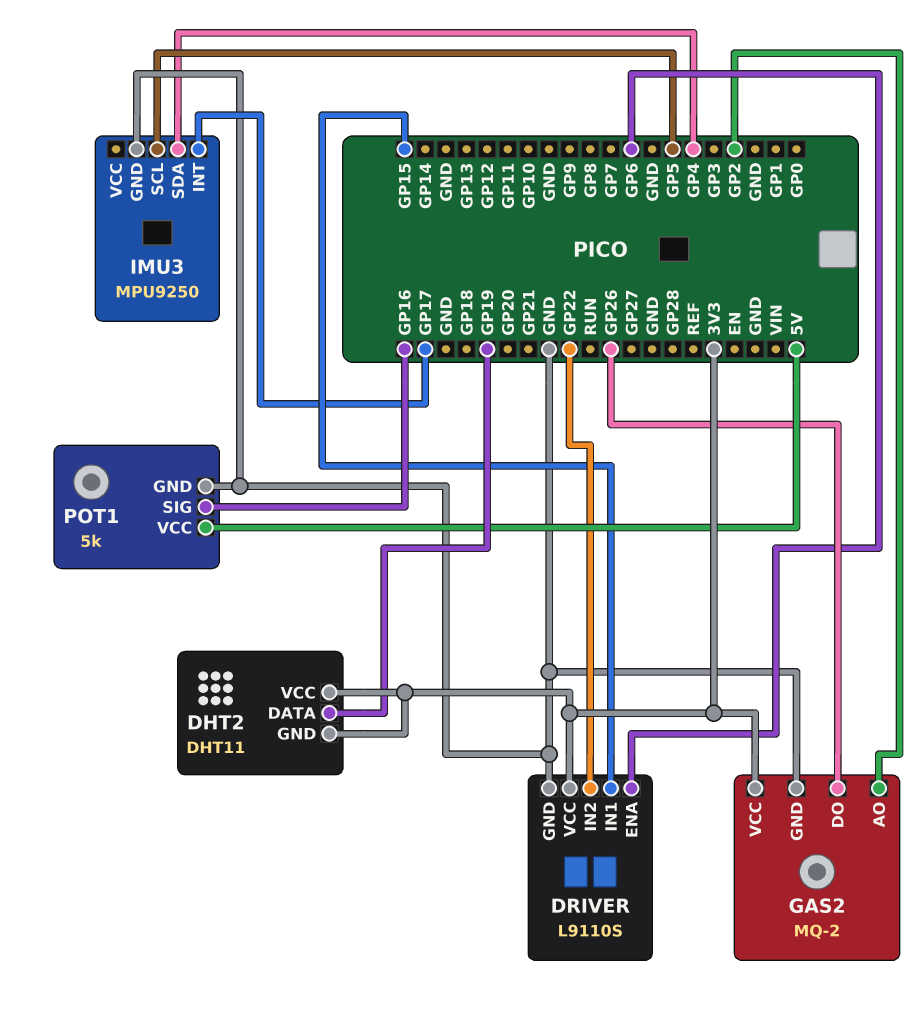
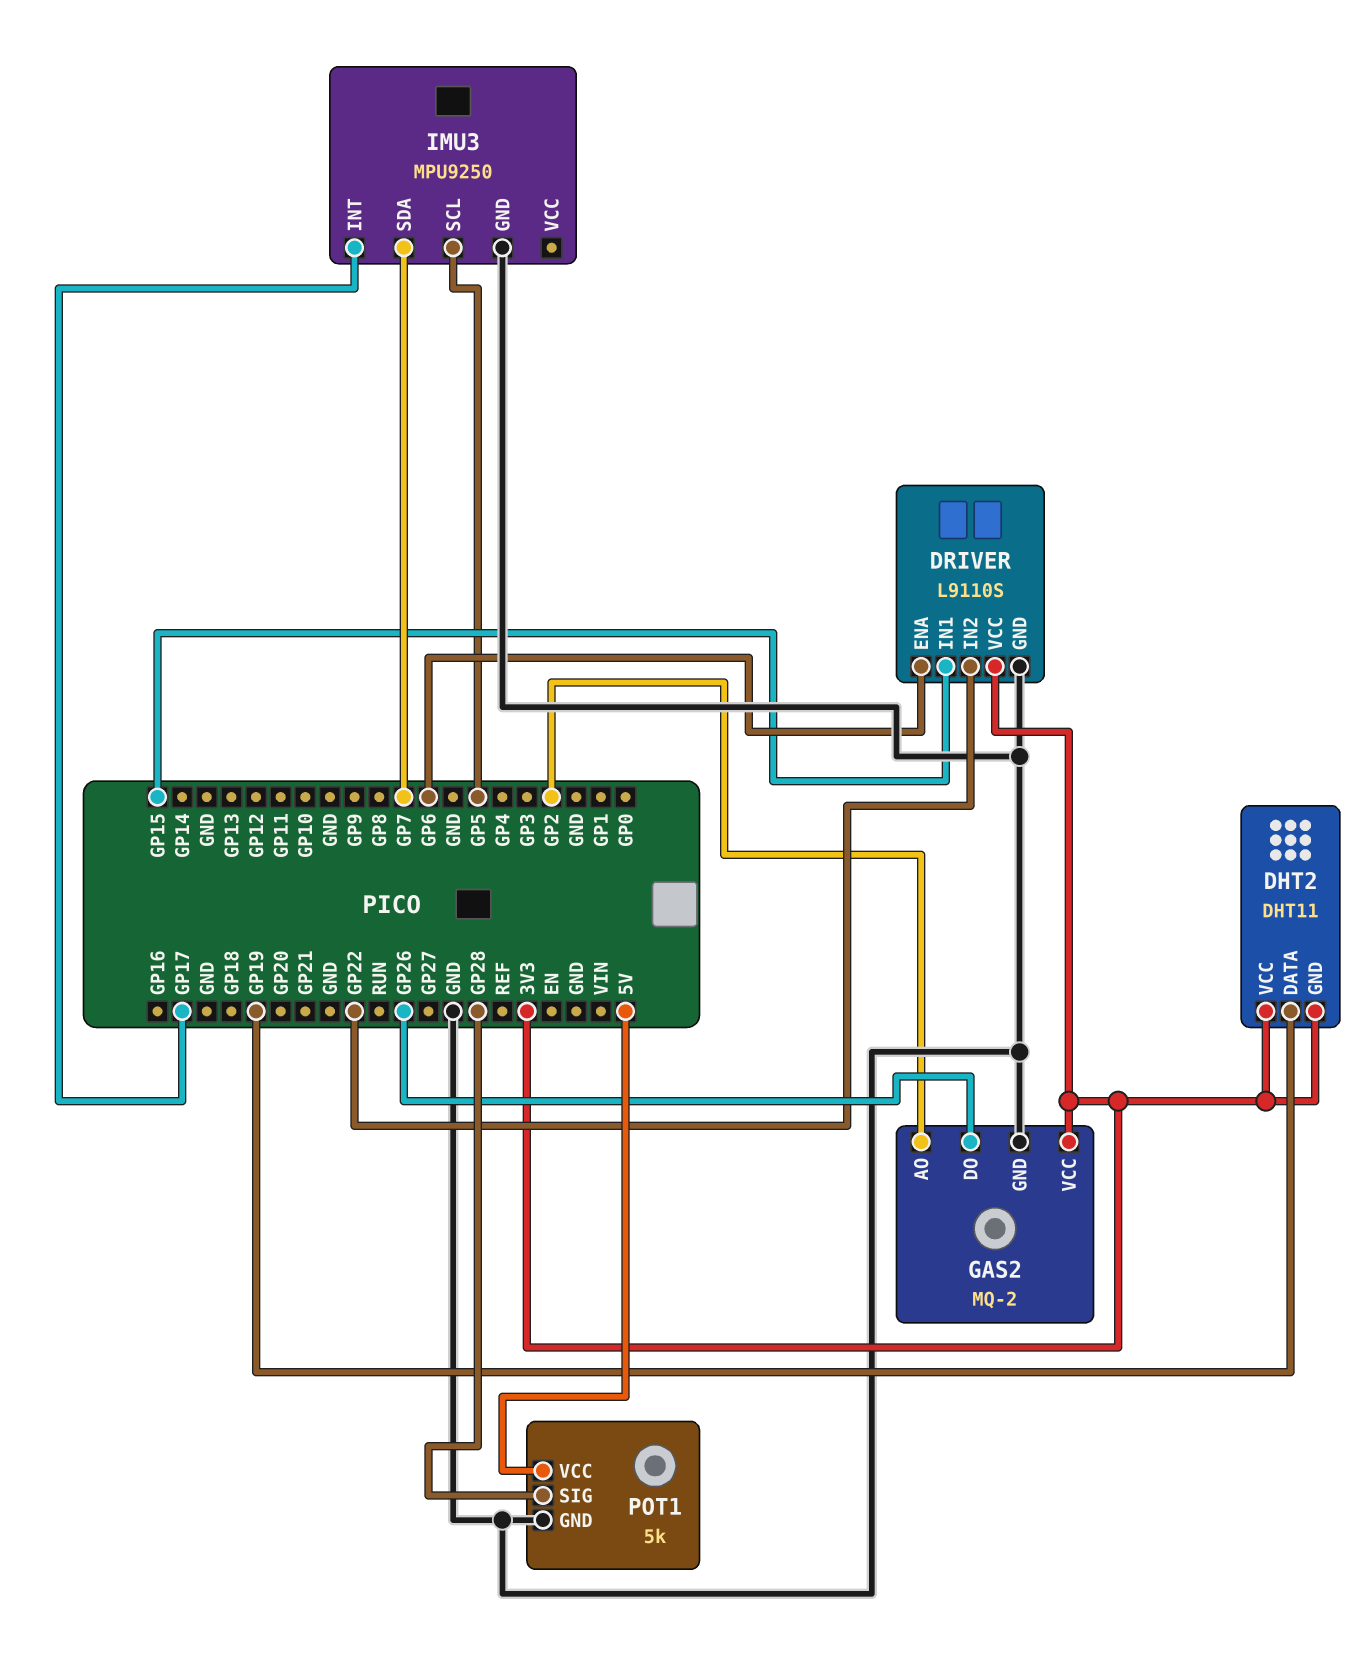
IMU3 pin SDA: GP4 -> GP7
POT1 pin SIG: GP16 -> GP28

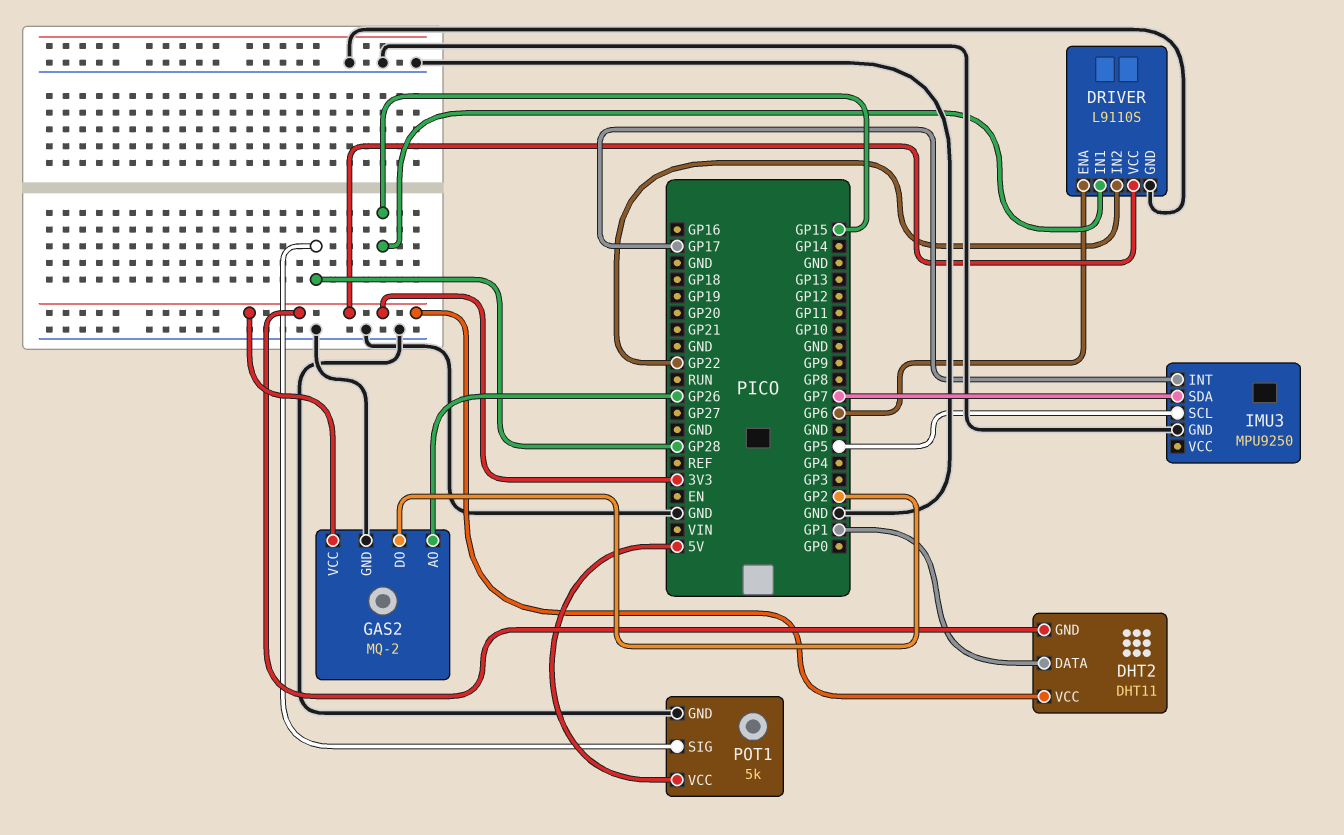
DHT2 pin DATA: GP19 -> GP1
GAS2 pin AO: GP2 -> GP26
GAS2 pin DO: GP26 -> GP2

